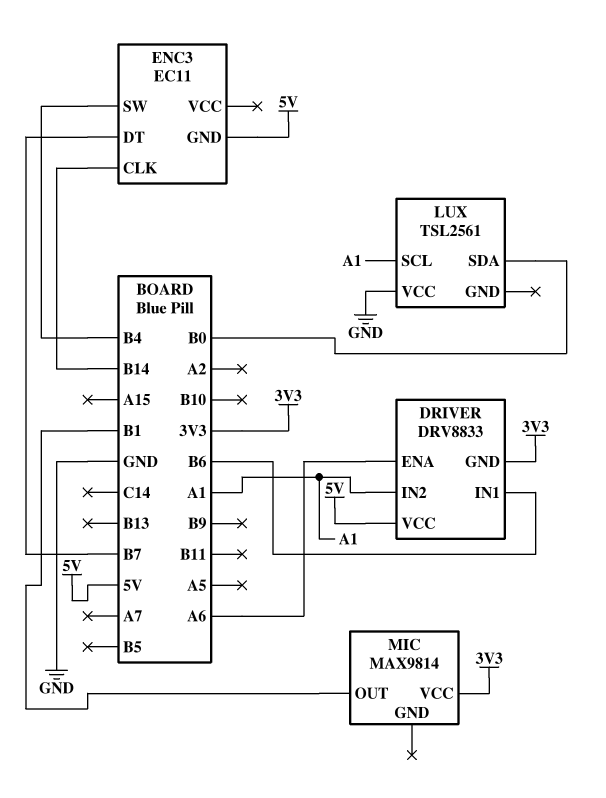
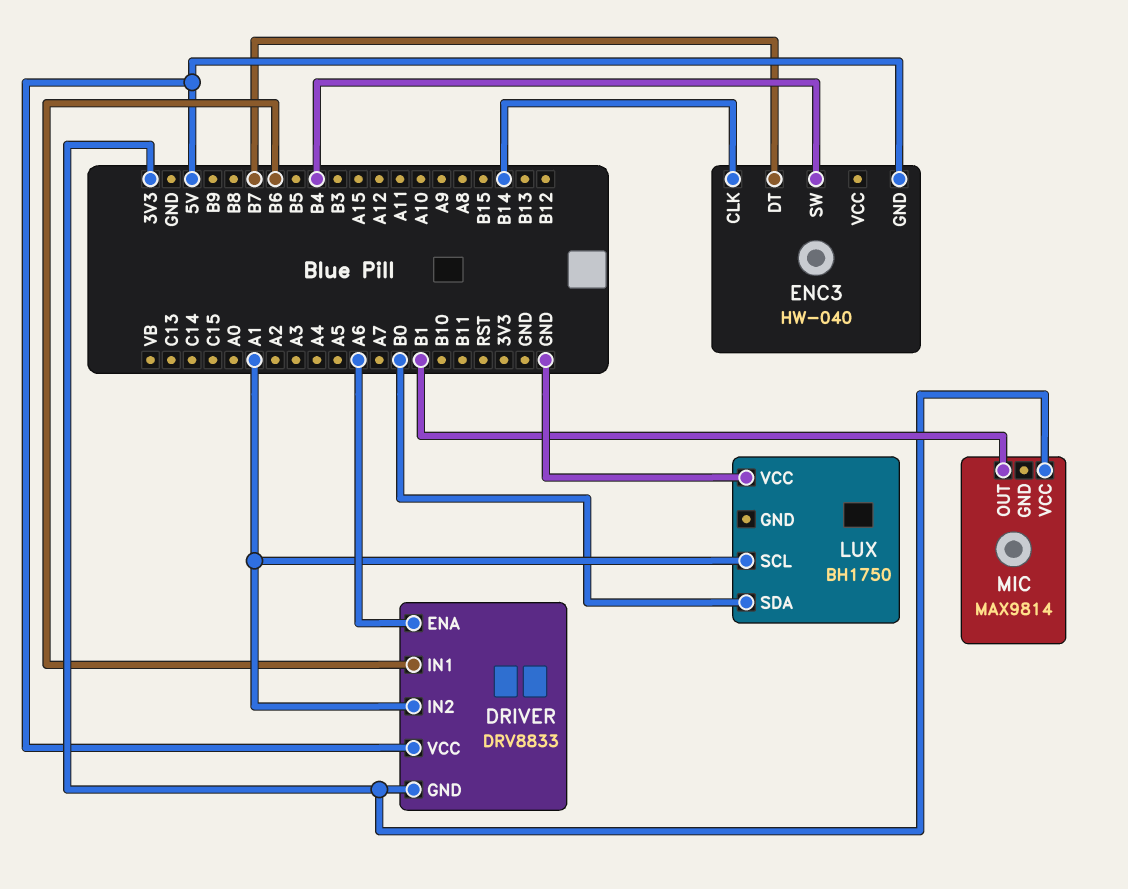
ENC3: EC11 -> HW-040
LUX: TSL2561 -> BH1750

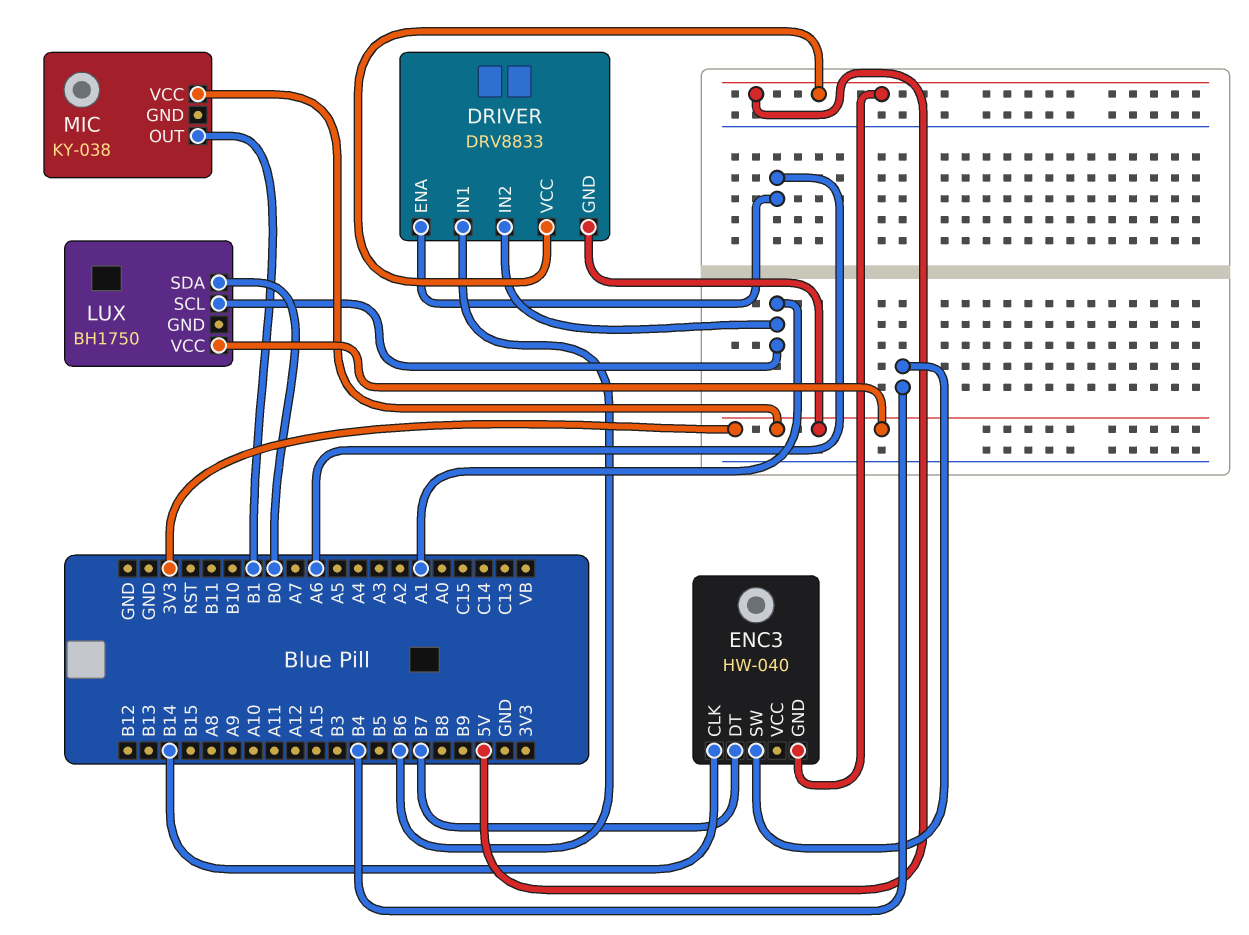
LUX pin VCC: GND -> 3V3
MIC: MAX9814 -> KY-038

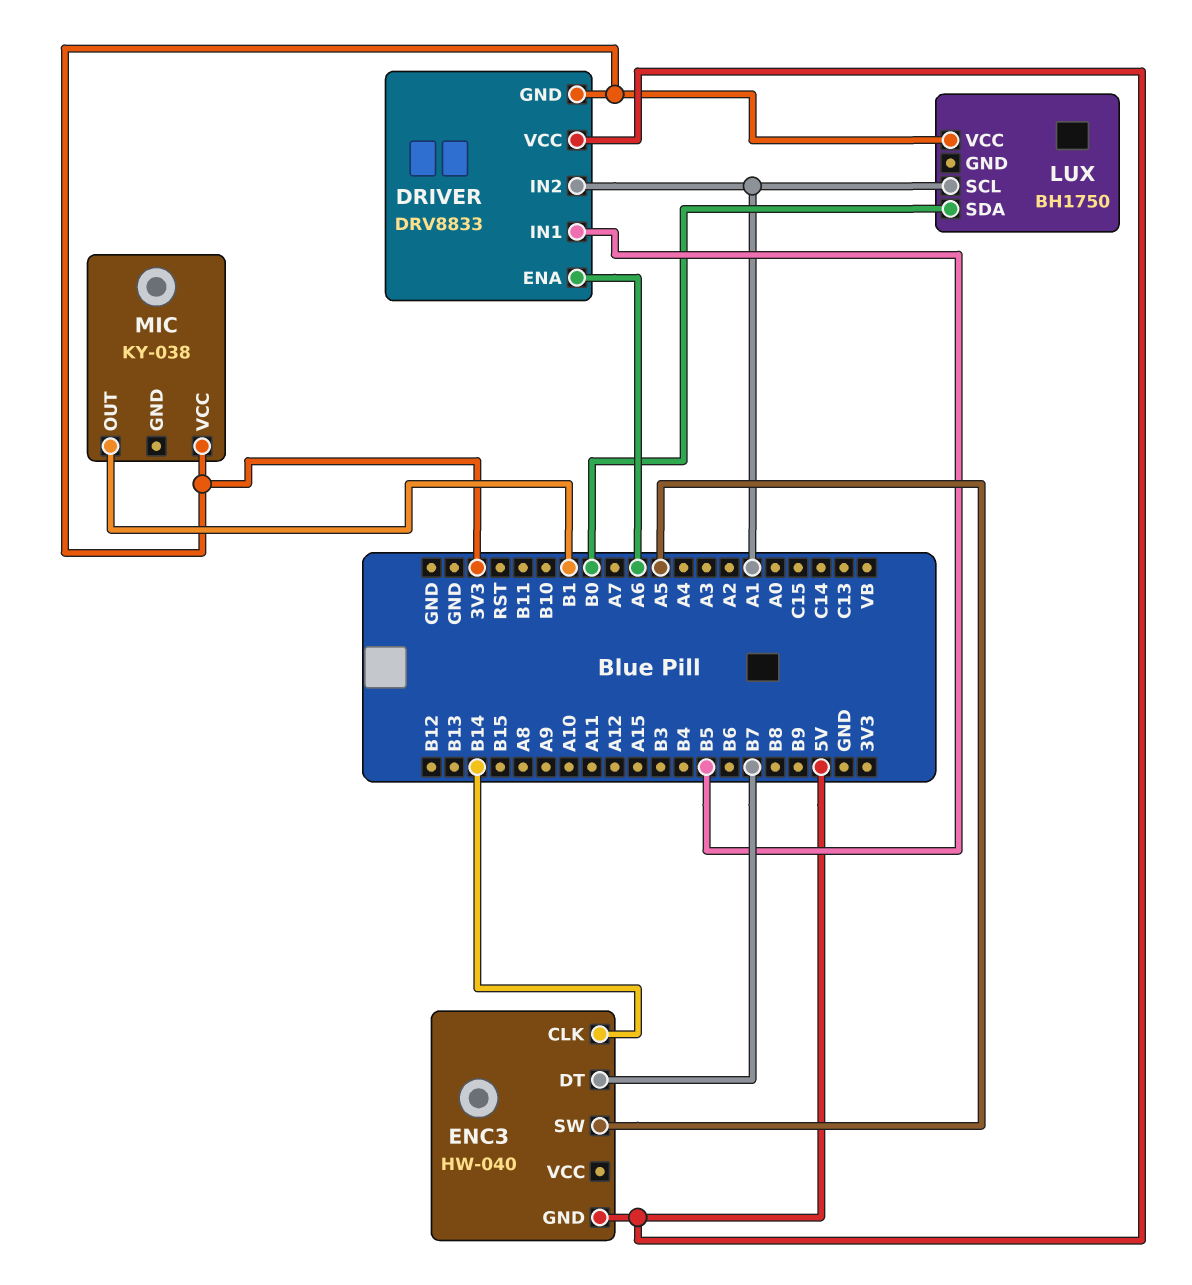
DRIVER pin IN1: B6 -> B5
ENC3 pin SW: B4 -> A5

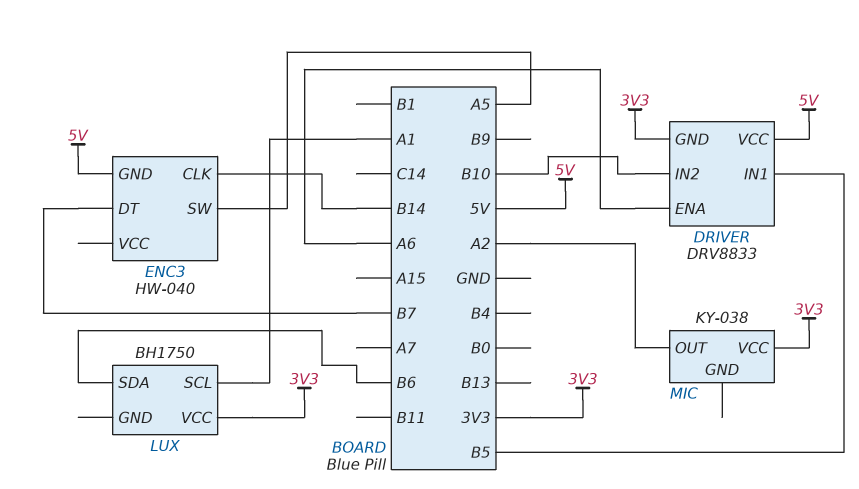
DRIVER pin IN2: A1 -> B10
LUX pin SDA: B0 -> B6
MIC pin OUT: B1 -> A2

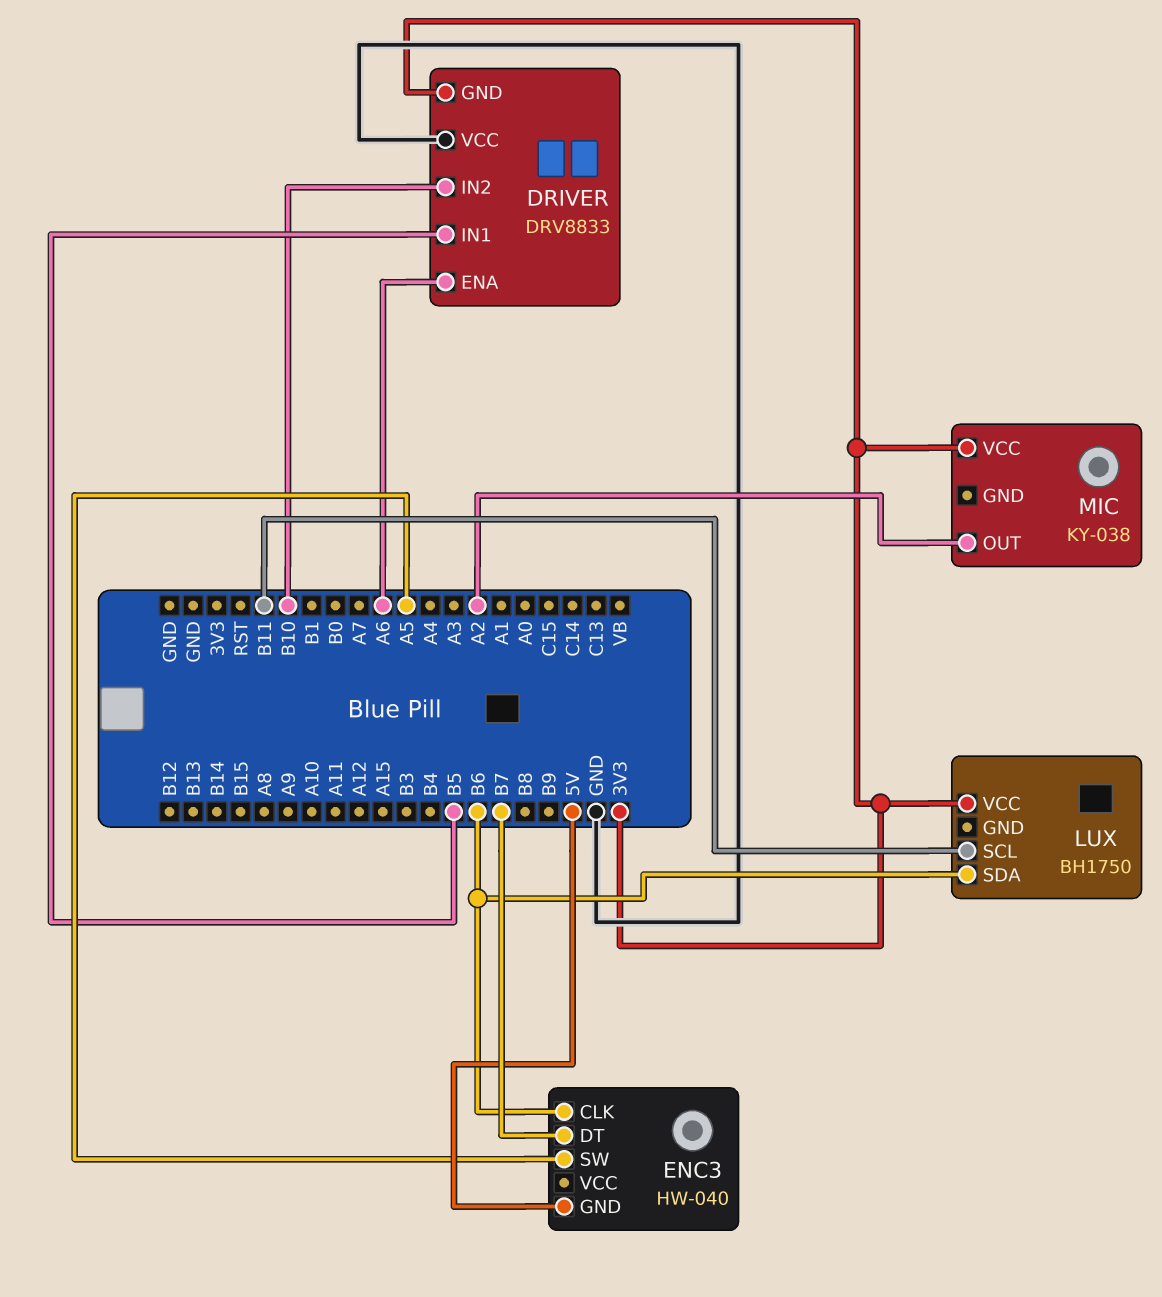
DRIVER pin VCC: 5V -> GND
ENC3 pin CLK: B14 -> B6
LUX pin SCL: A1 -> B11

